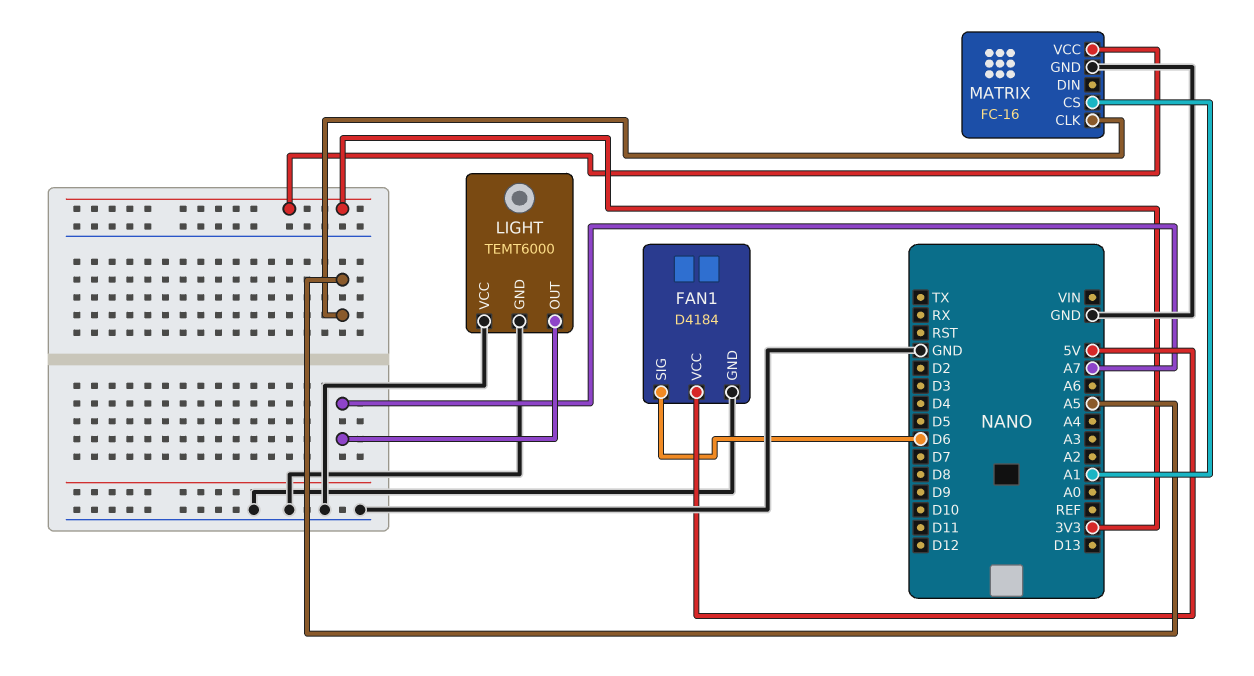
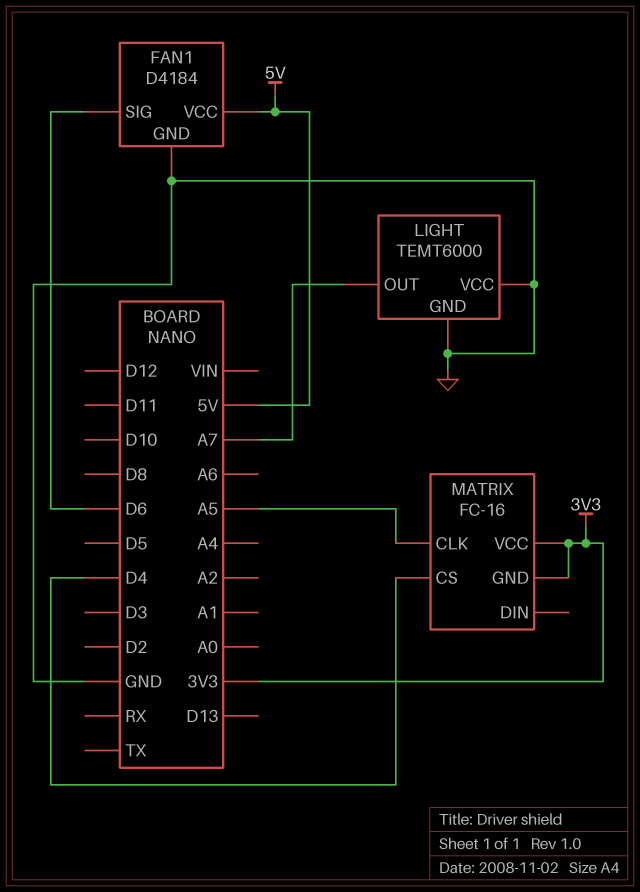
MATRIX pin CS: A1 -> D4
MATRIX pin GND: GND -> 3V3

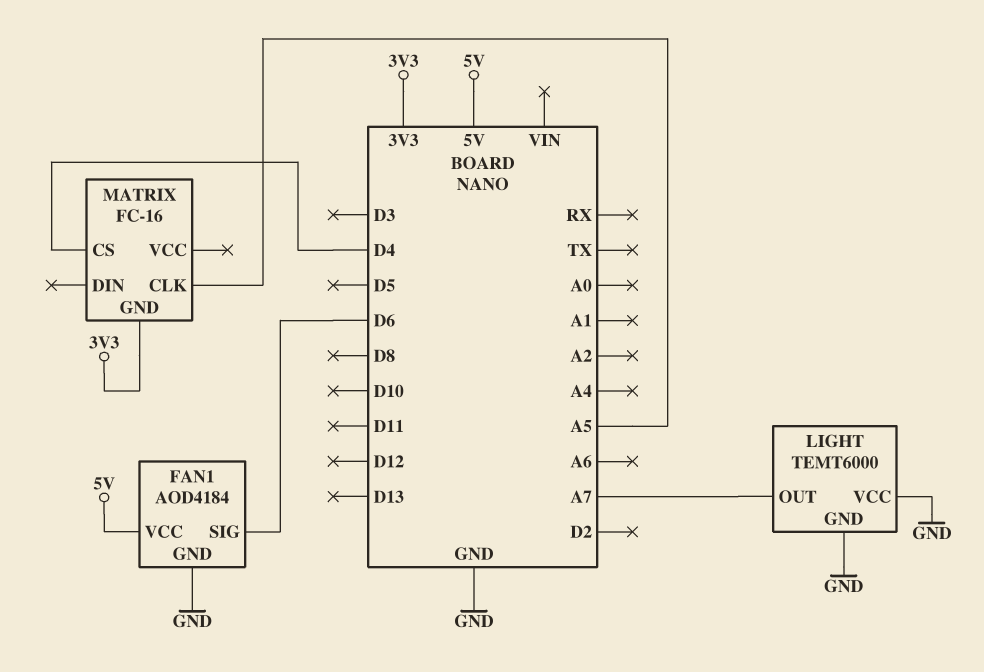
FAN1: D4184 -> AOD4184
MATRIX pin VCC: 3V3 -> none

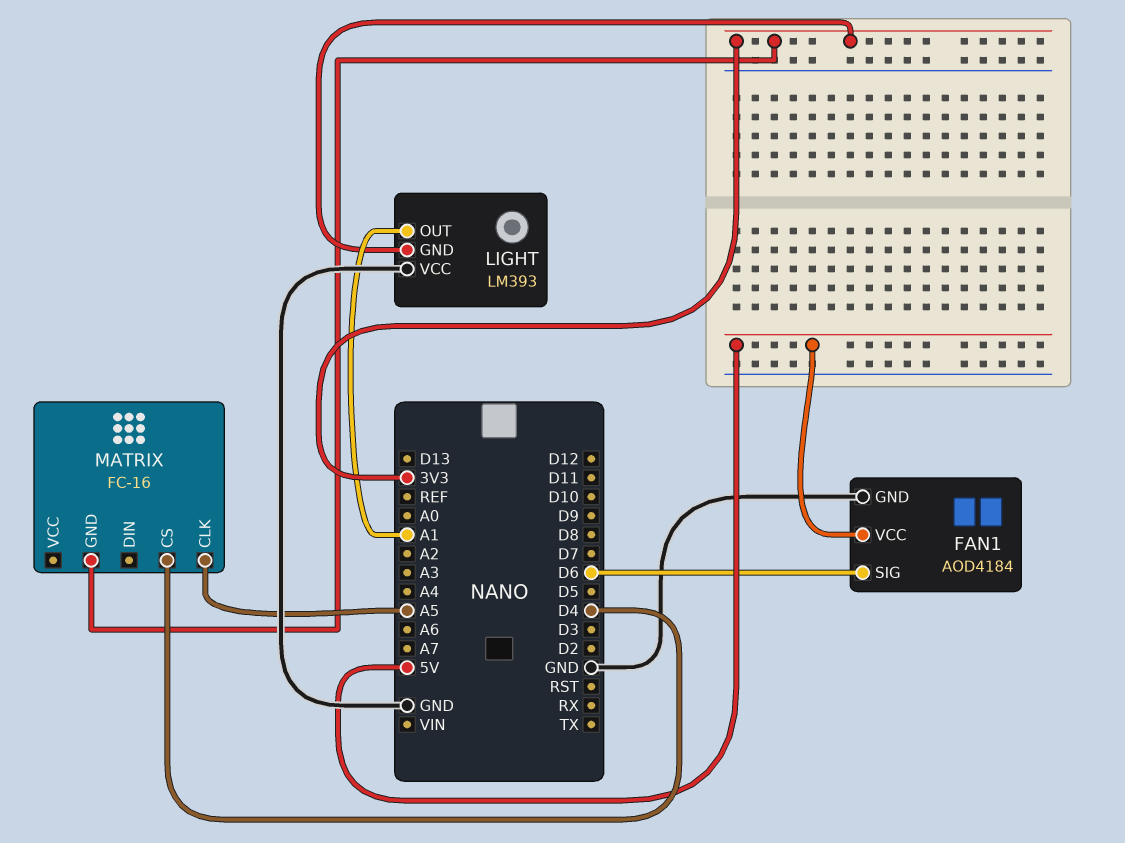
LIGHT: TEMT6000 -> LM393
LIGHT pin GND: GND -> 3V3
LIGHT pin OUT: A7 -> A1

